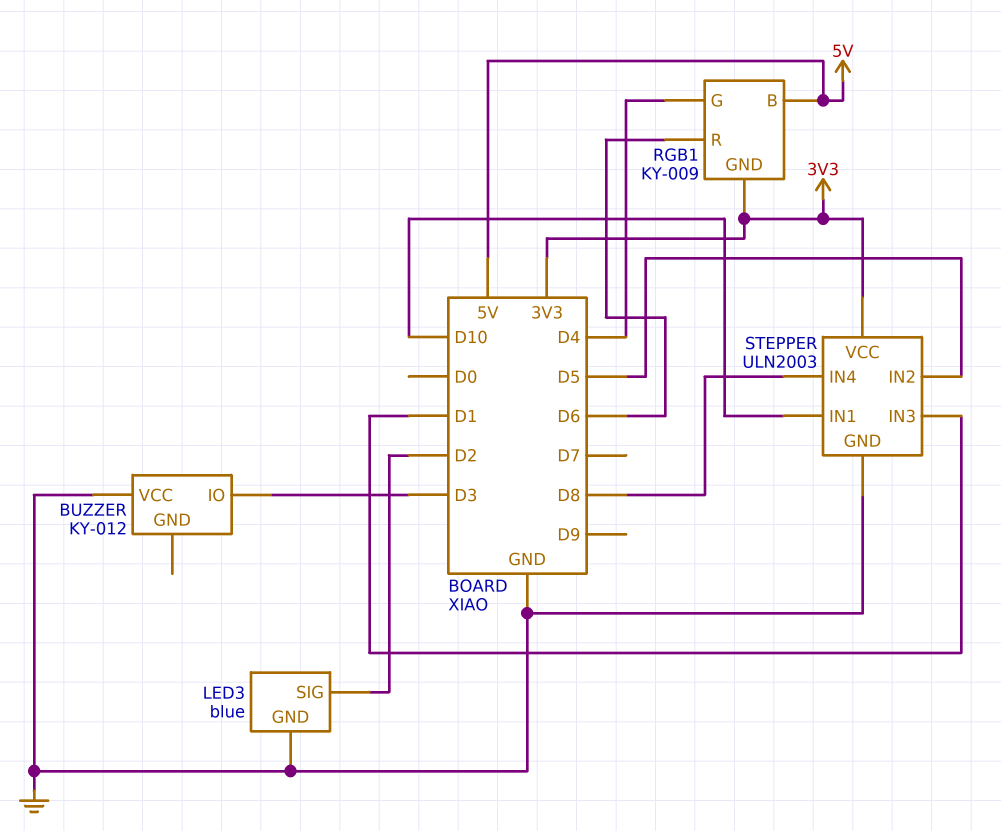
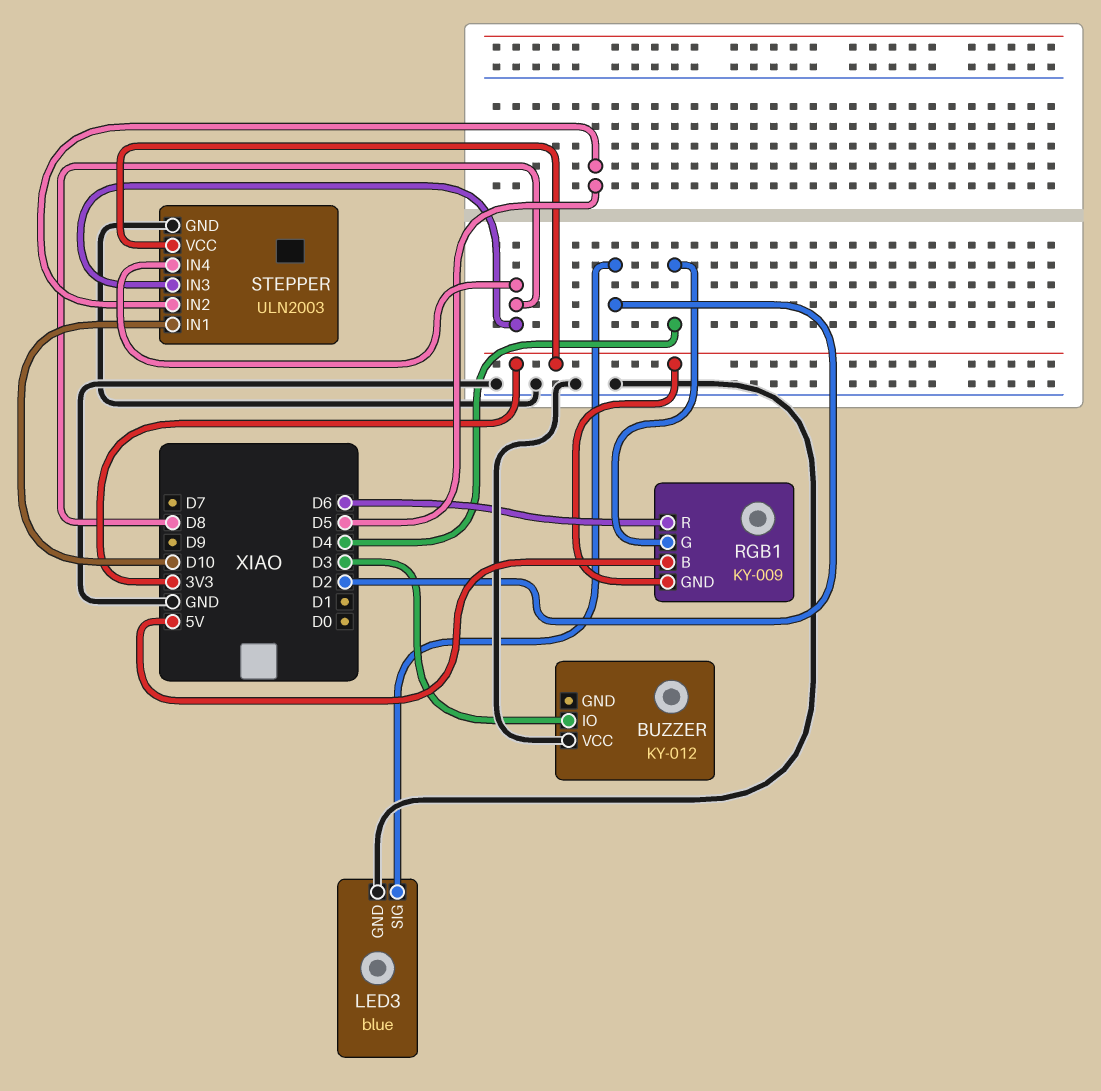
STEPPER pin IN3: D1 -> D8

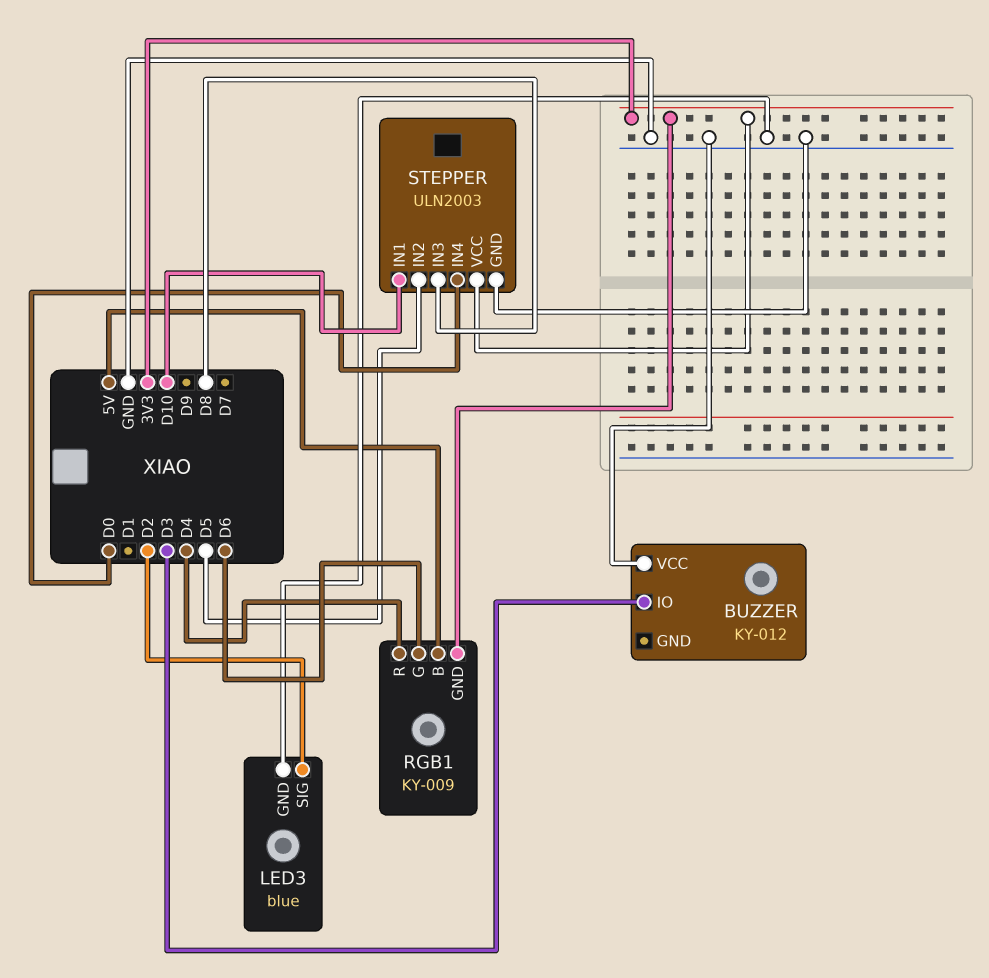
RGB1 pin G: D4 -> D6
RGB1 pin R: D6 -> D4
STEPPER pin IN4: D8 -> D0

